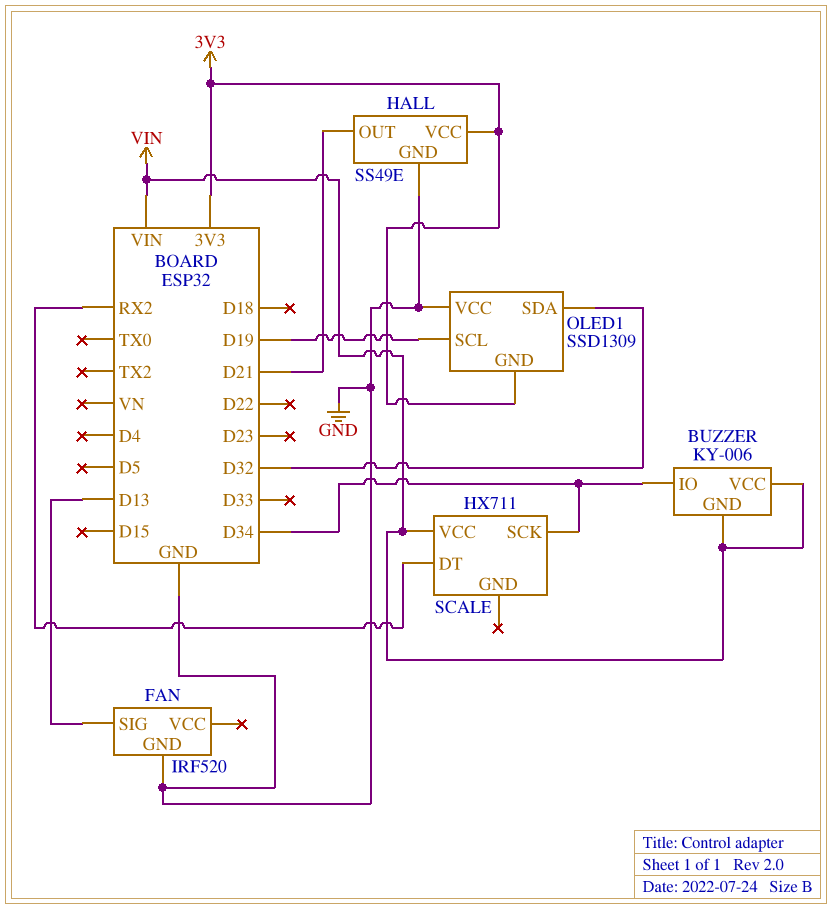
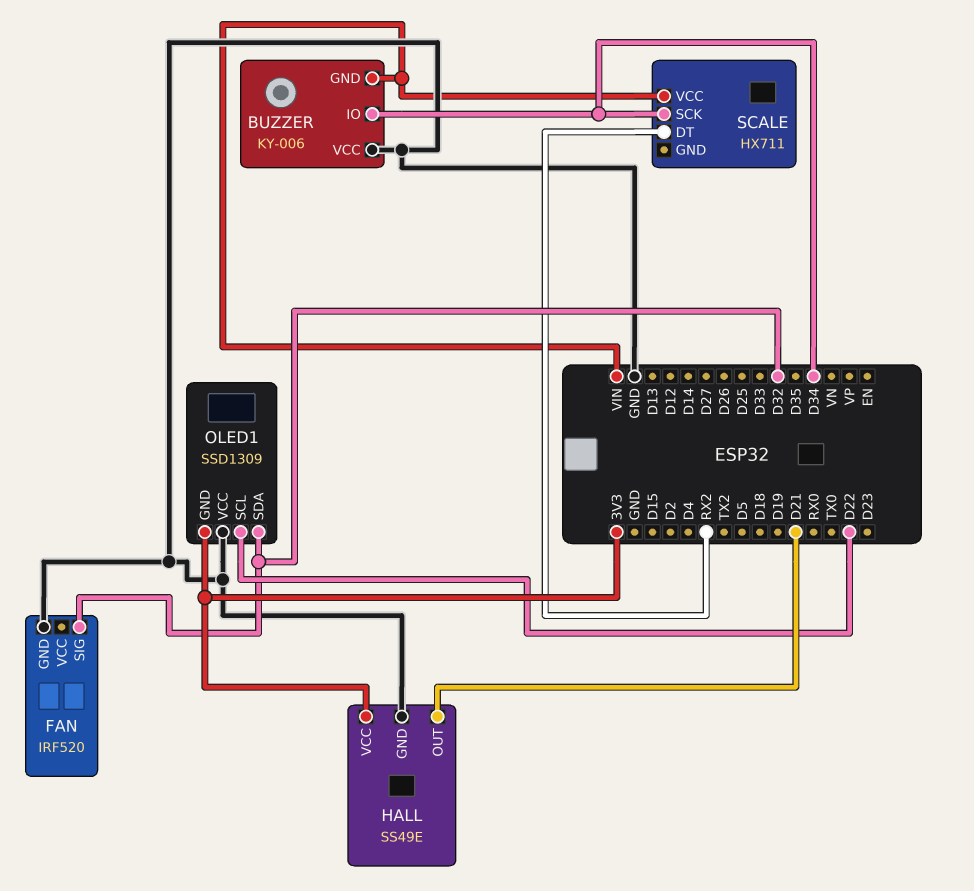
BUZZER pin VCC: VIN -> GND
FAN pin SIG: D13 -> D32
OLED1 pin SCL: D19 -> D22

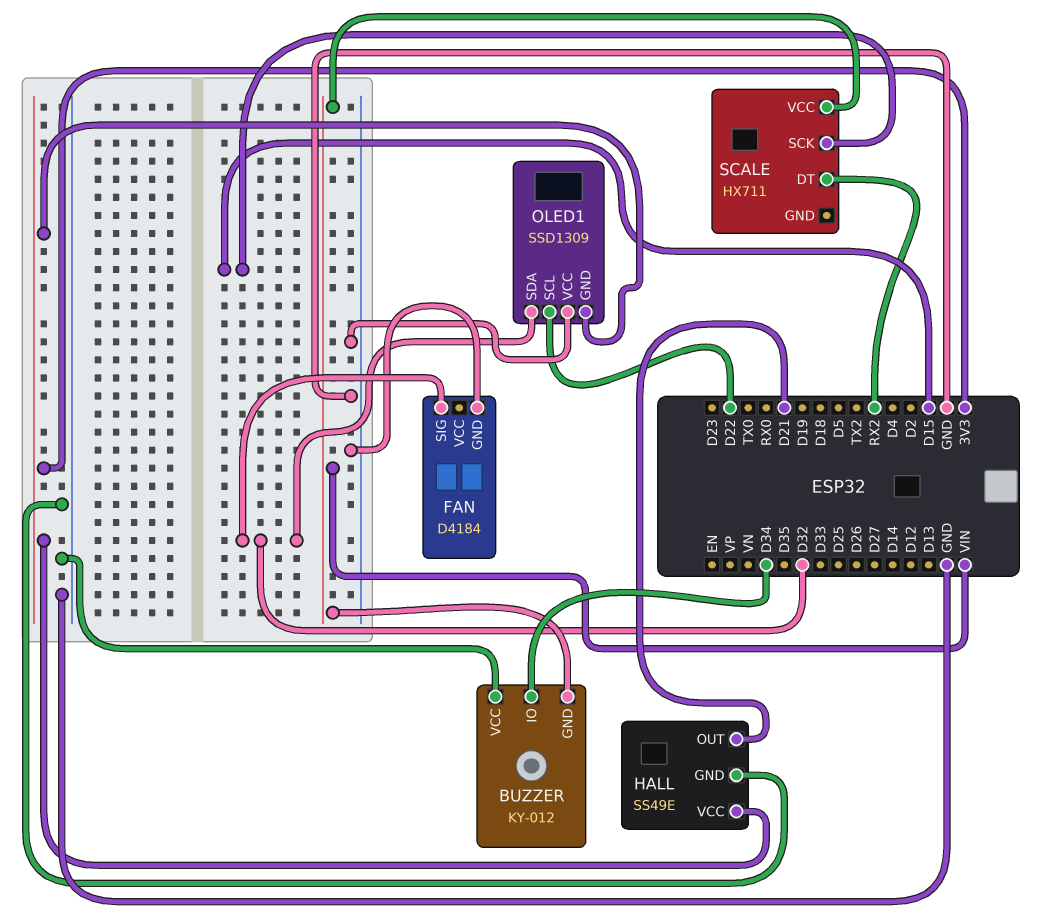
BUZZER: KY-006 -> KY-012
FAN: IRF520 -> D4184
SCALE pin SCK: D34 -> D15

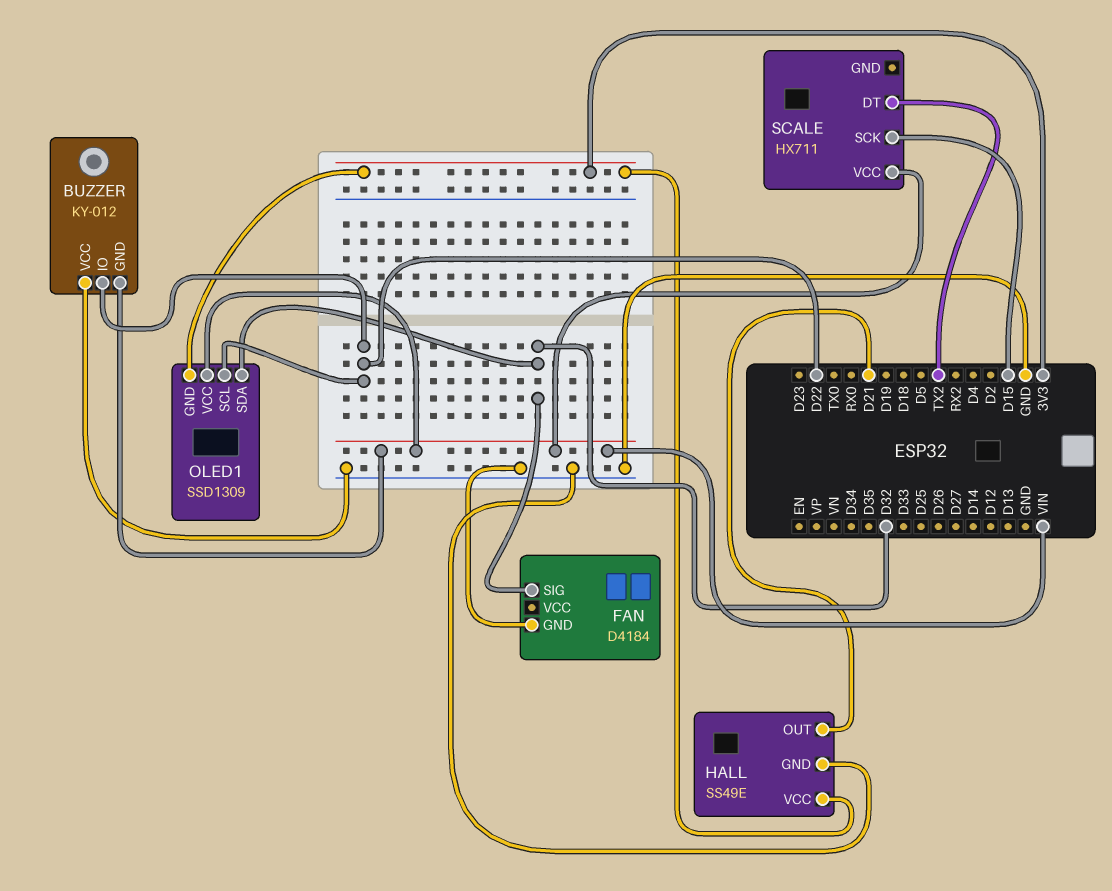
BUZZER pin IO: D34 -> D22
OLED1 pin VCC: GND -> VIN
SCALE pin DT: RX2 -> TX2

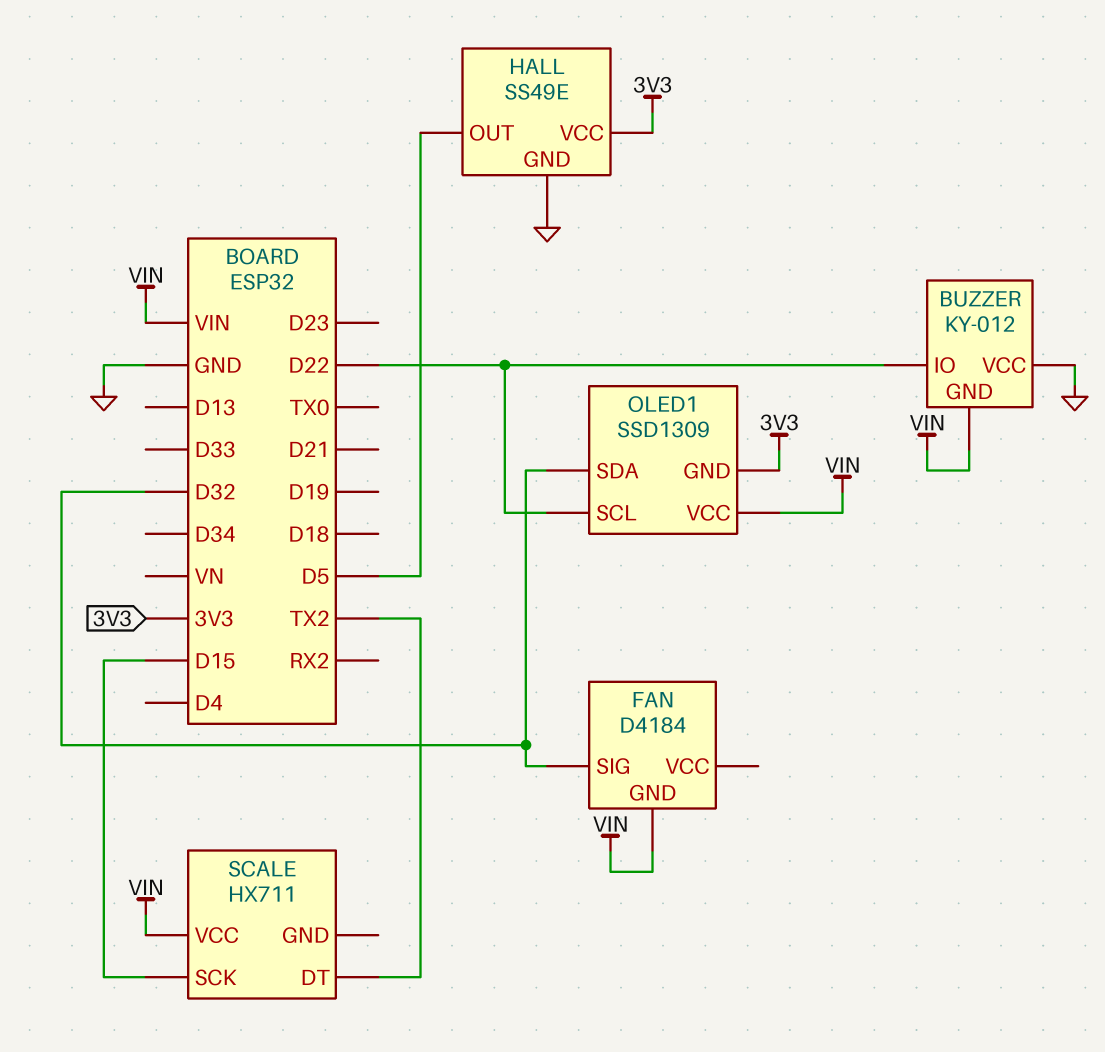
FAN pin GND: GND -> VIN
HALL pin OUT: D21 -> D5

